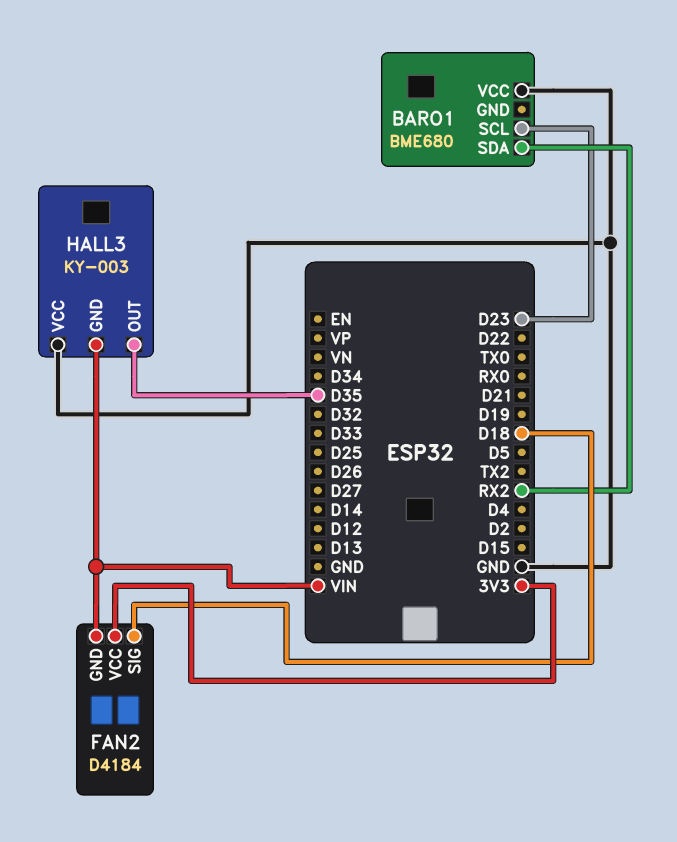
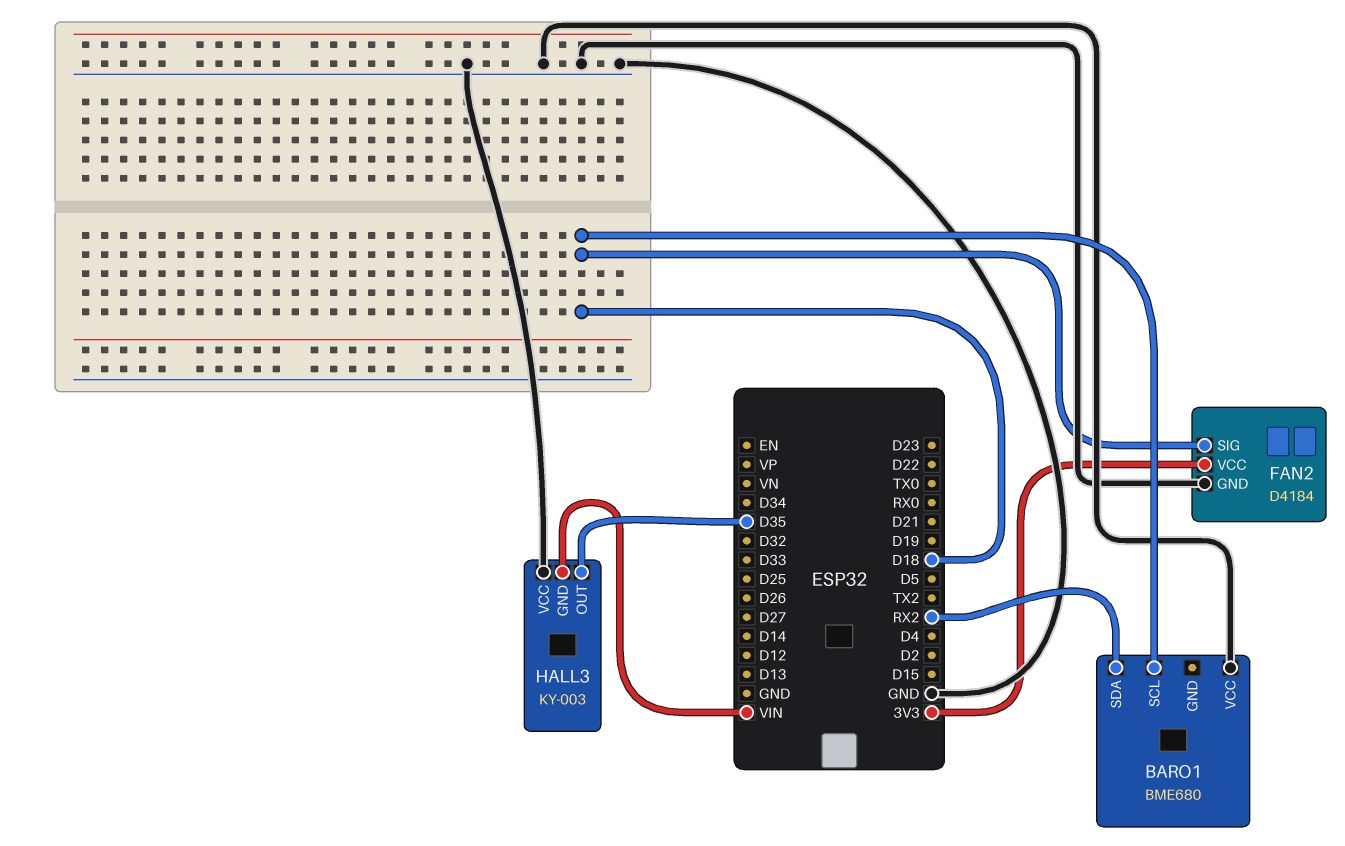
BARO1 pin SCL: D23 -> D18
FAN2 pin GND: VIN -> GND

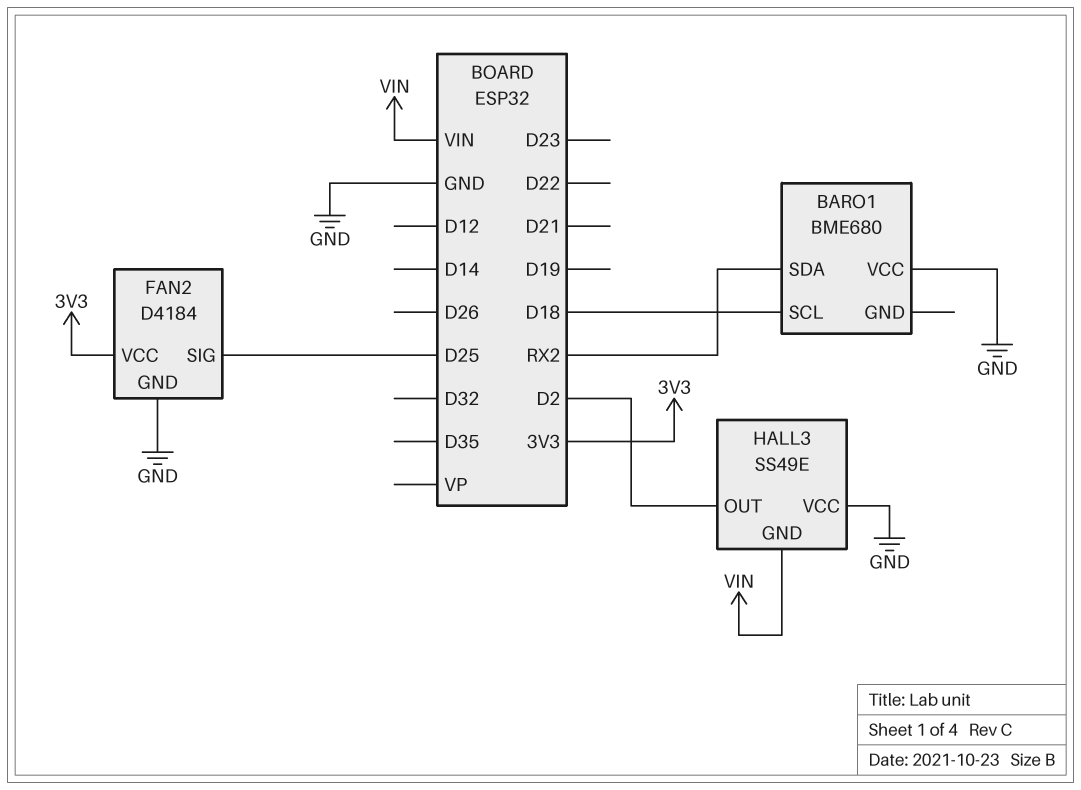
FAN2 pin SIG: D18 -> D25
HALL3: KY-003 -> SS49E
HALL3 pin OUT: D35 -> D2

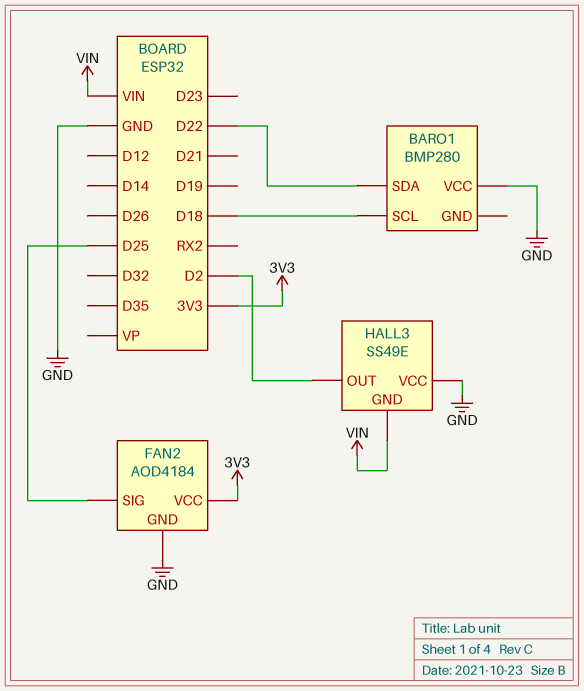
BARO1: BME680 -> BMP280
BARO1 pin SDA: RX2 -> D22
FAN2: D4184 -> AOD4184

